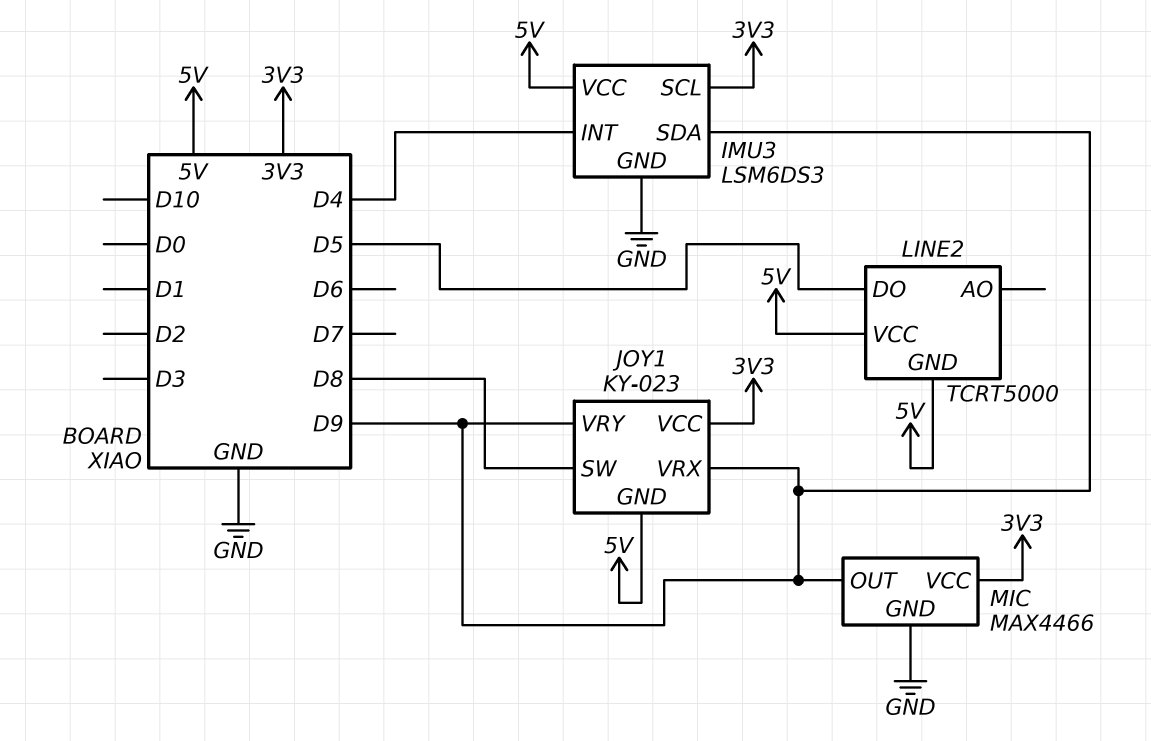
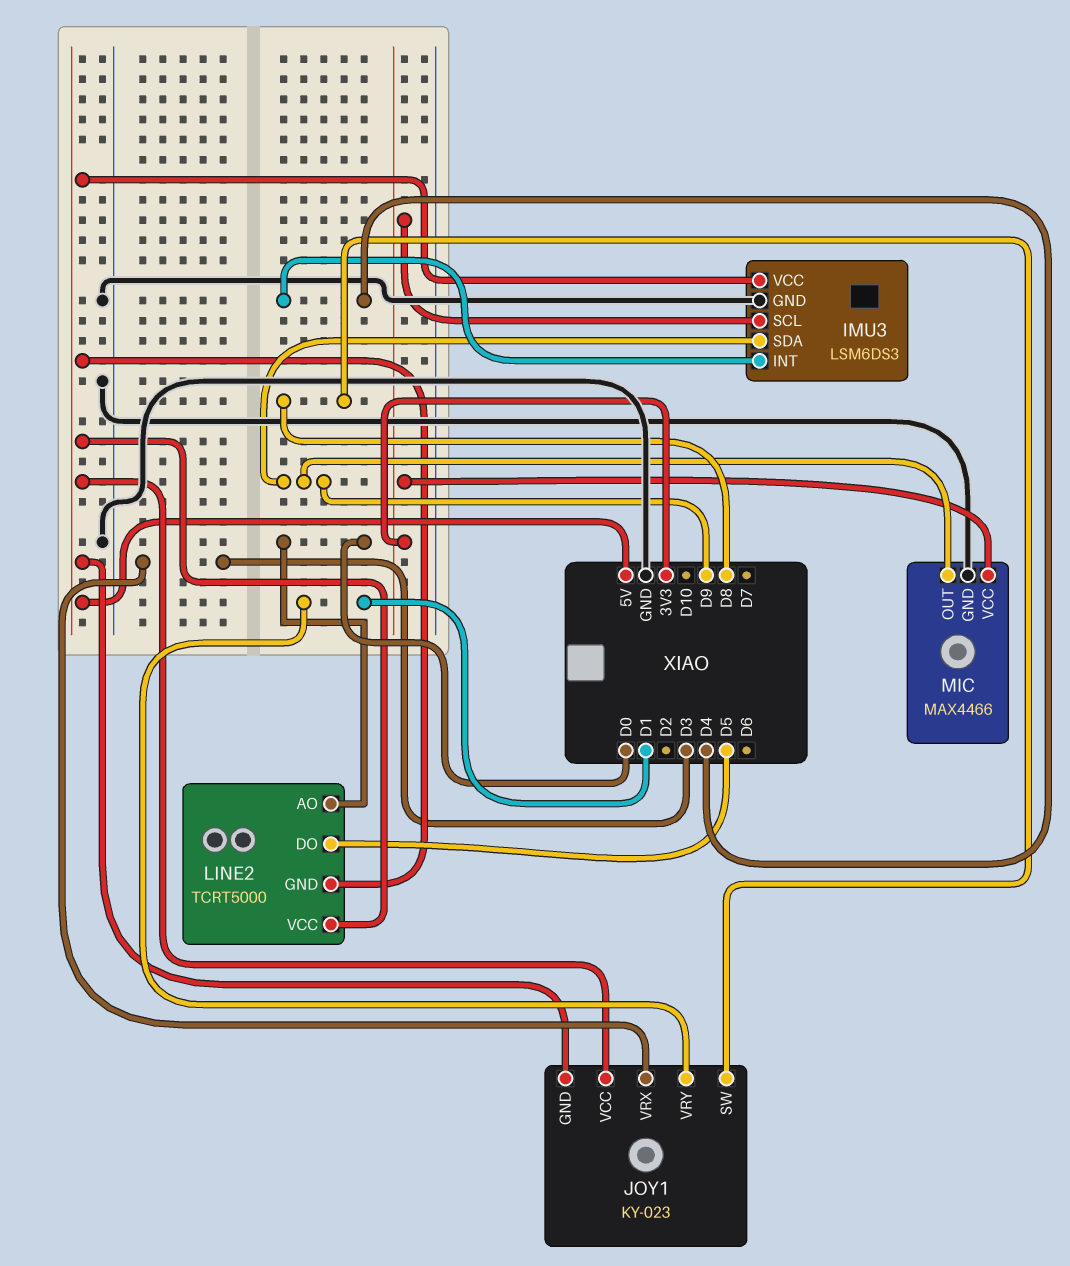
JOY1 pin VCC: 3V3 -> 5V
JOY1 pin VRX: D9 -> D3
JOY1 pin VRY: D9 -> D1
LINE2 pin AO: none -> D0

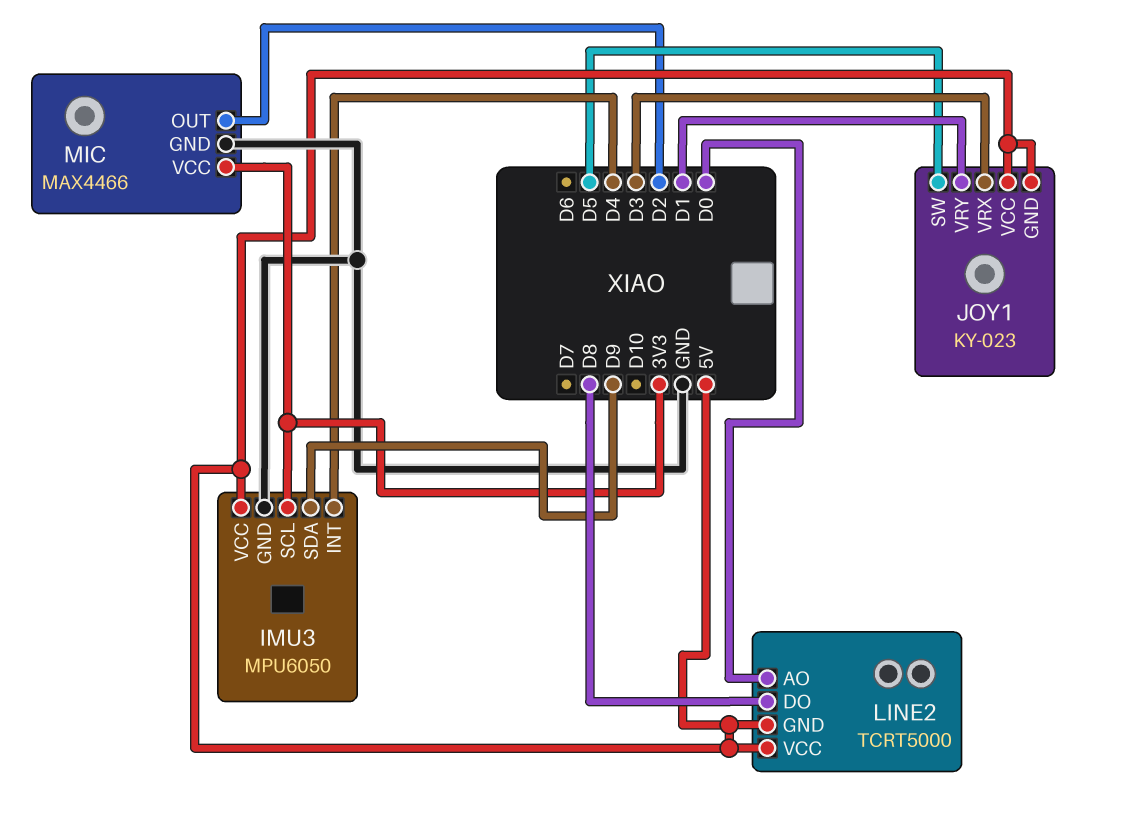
IMU3: LSM6DS3 -> MPU6050
JOY1 pin SW: D8 -> D5
LINE2 pin DO: D5 -> D8
MIC pin OUT: D9 -> D2

